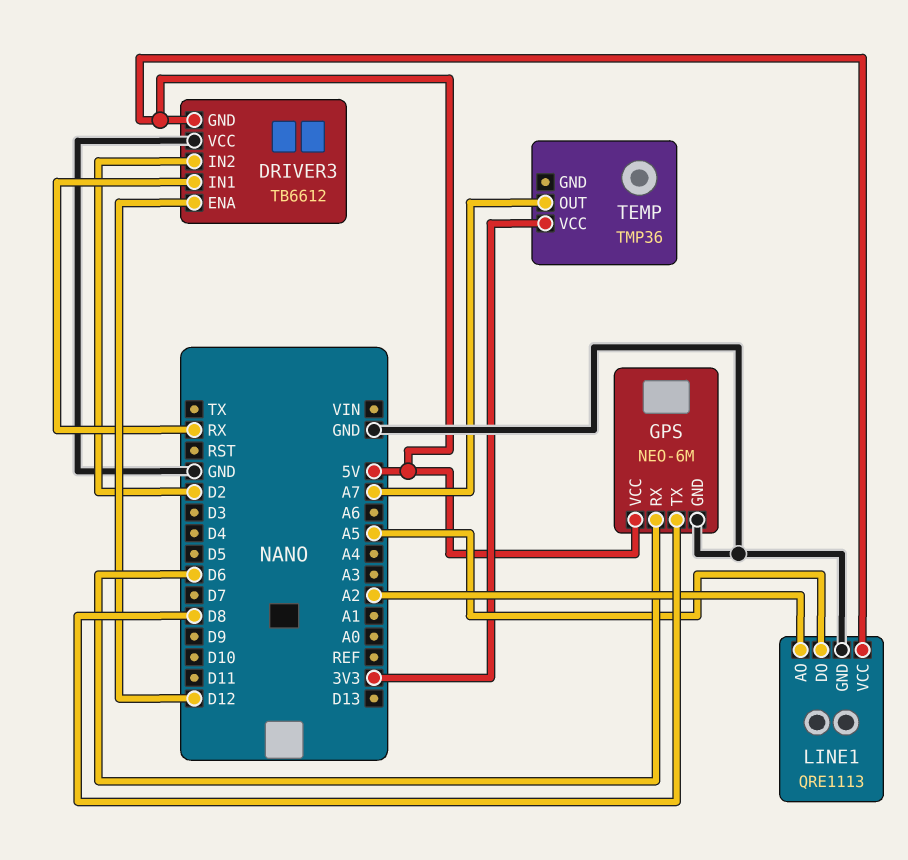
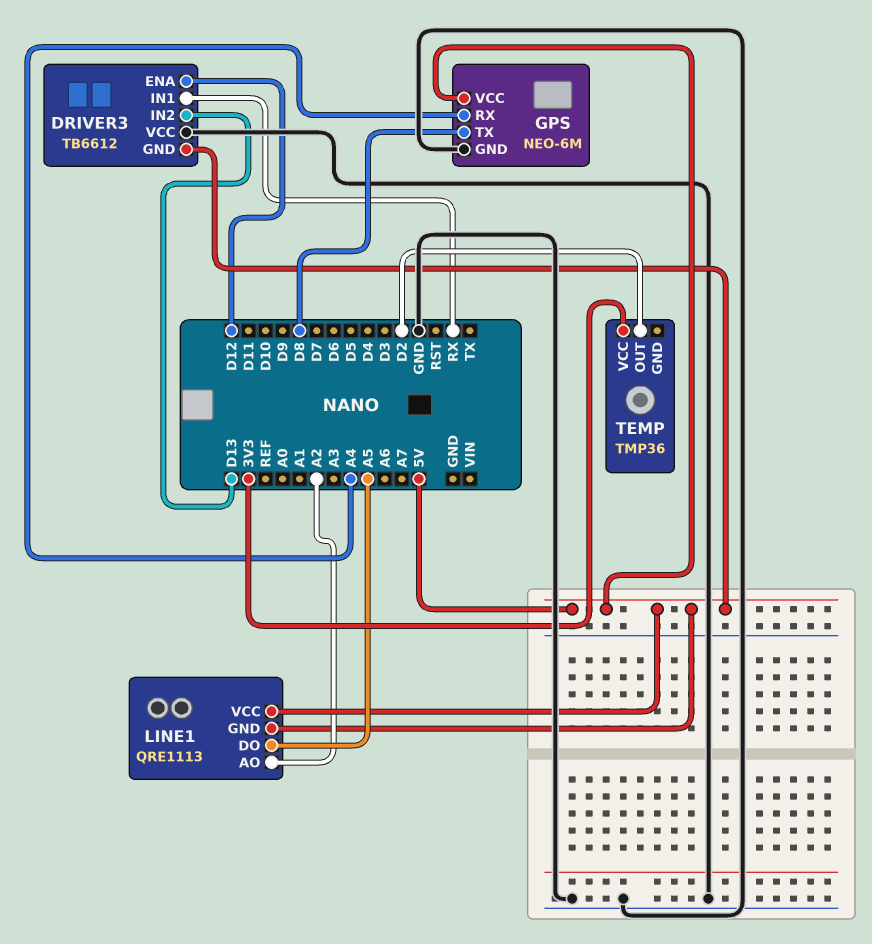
DRIVER3 pin IN2: D2 -> D13
GPS pin RX: D6 -> A4
LINE1 pin GND: GND -> 5V
TEMP pin OUT: A7 -> D2

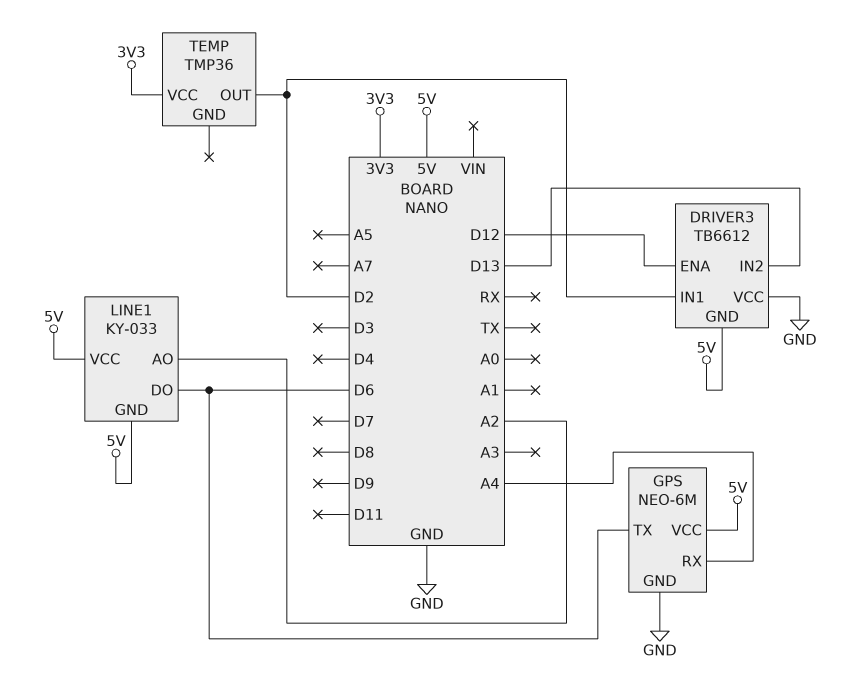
DRIVER3 pin IN1: RX -> D2
GPS pin TX: D8 -> D6
LINE1: QRE1113 -> KY-033
LINE1 pin DO: A5 -> D6

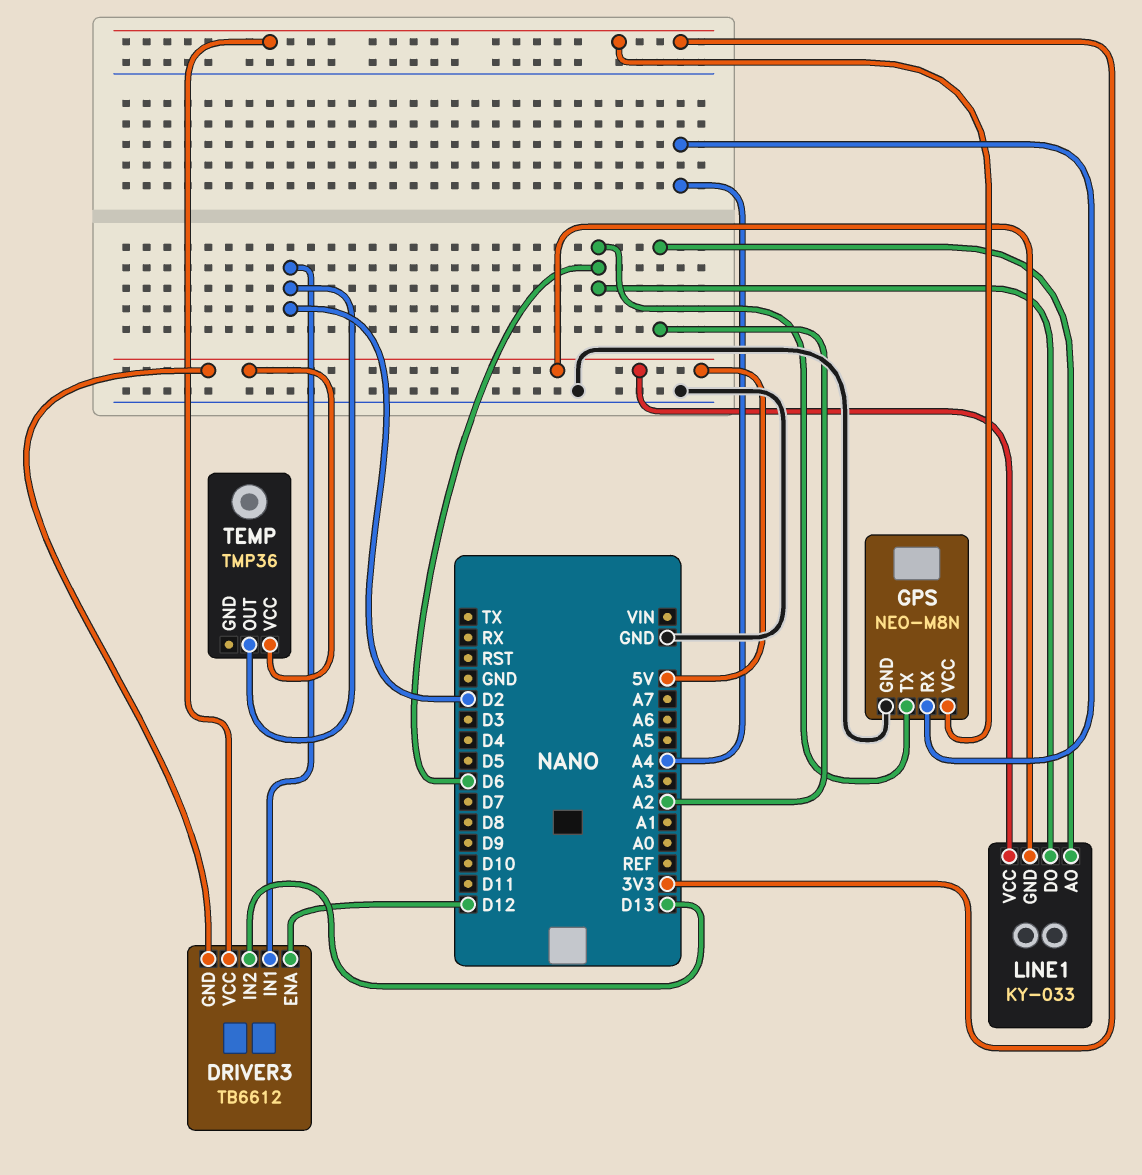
DRIVER3 pin VCC: GND -> 3V3
GPS: NEO-6M -> NEO-M8N
GPS pin VCC: 5V -> 3V3
TEMP pin VCC: 3V3 -> 5V

